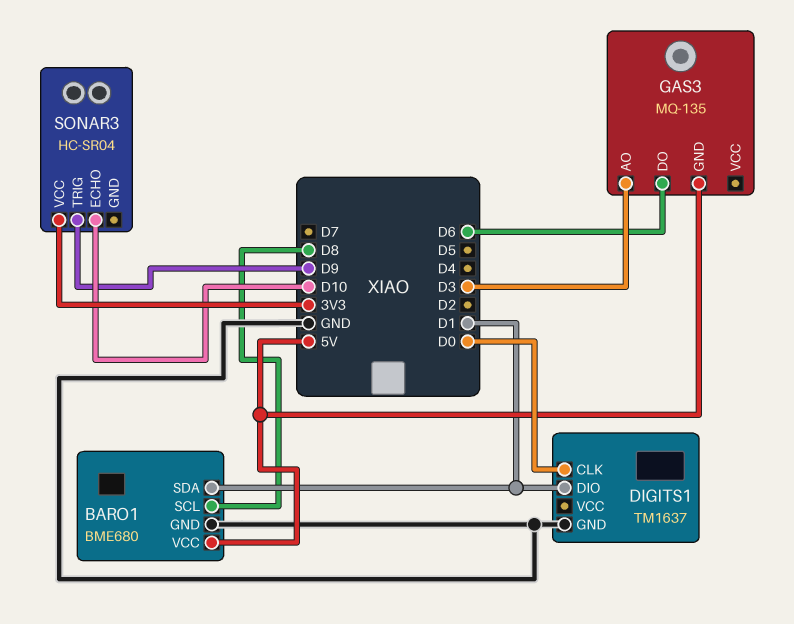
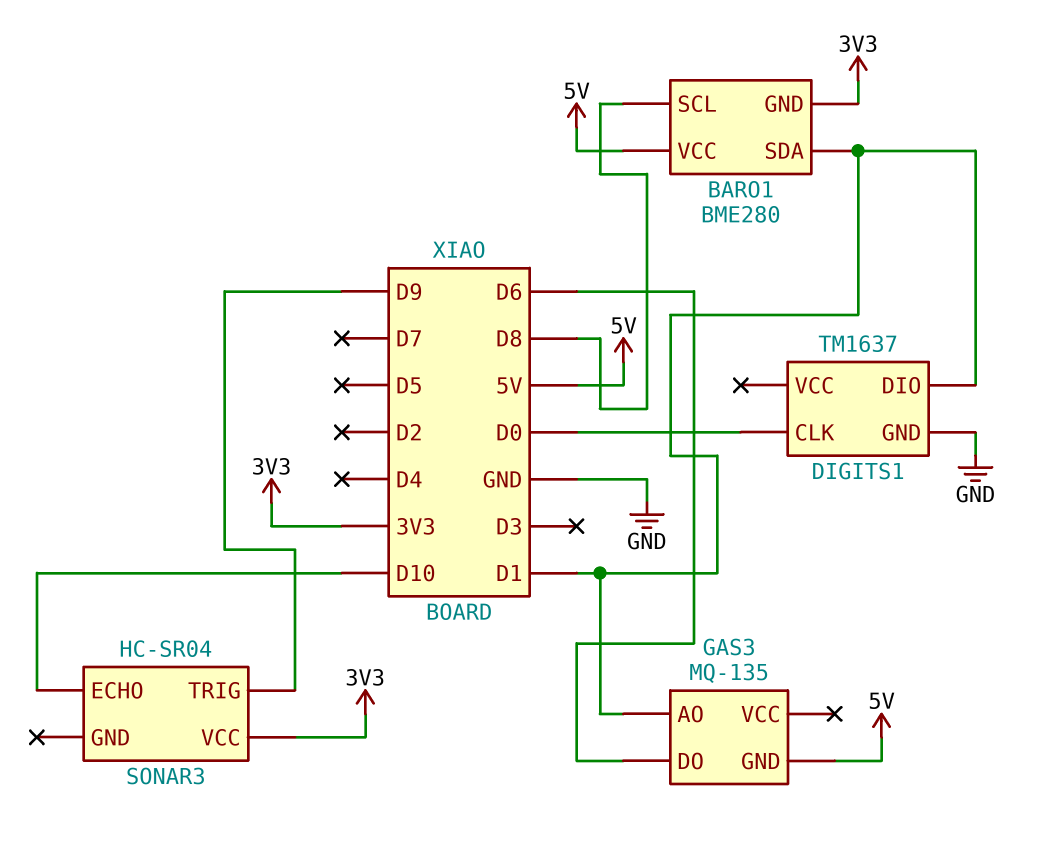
BARO1: BME680 -> BME280
BARO1 pin GND: GND -> 3V3
GAS3 pin AO: D3 -> D1

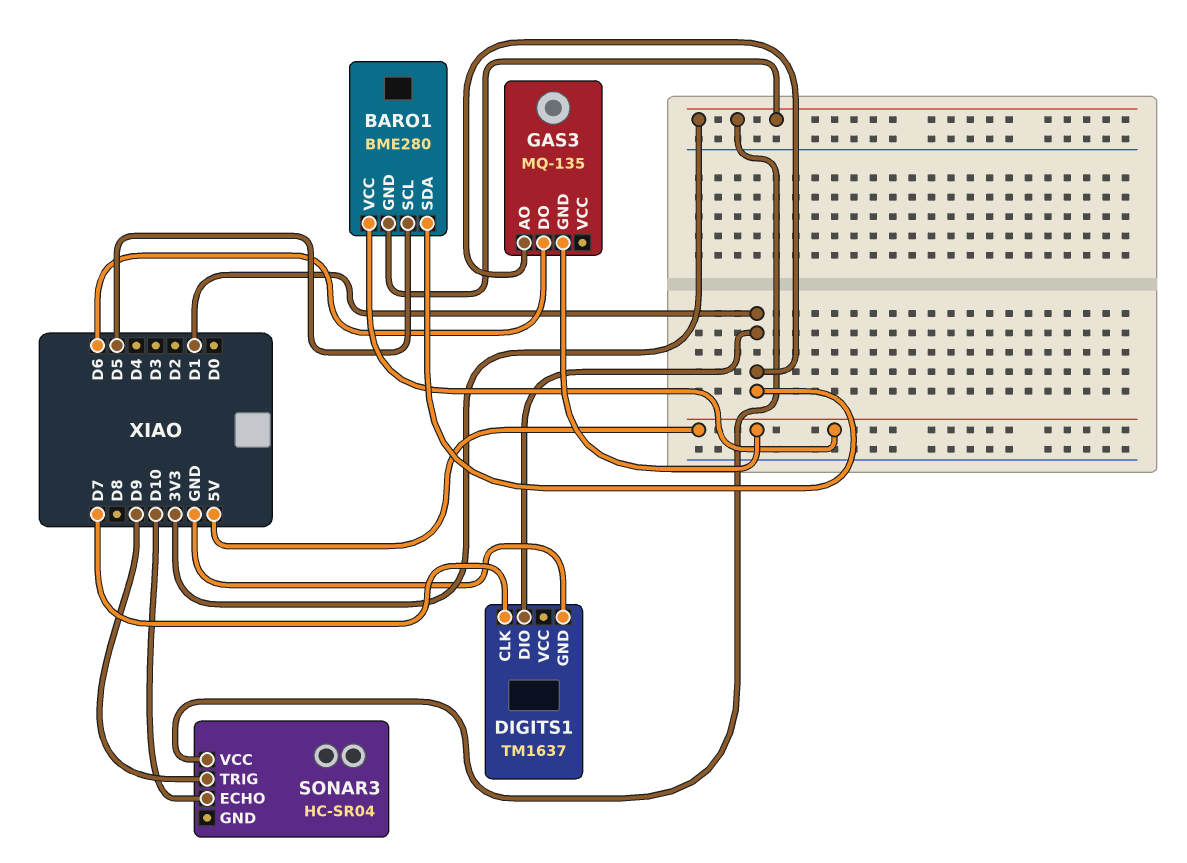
BARO1 pin SCL: D8 -> D5
DIGITS1 pin CLK: D0 -> D7

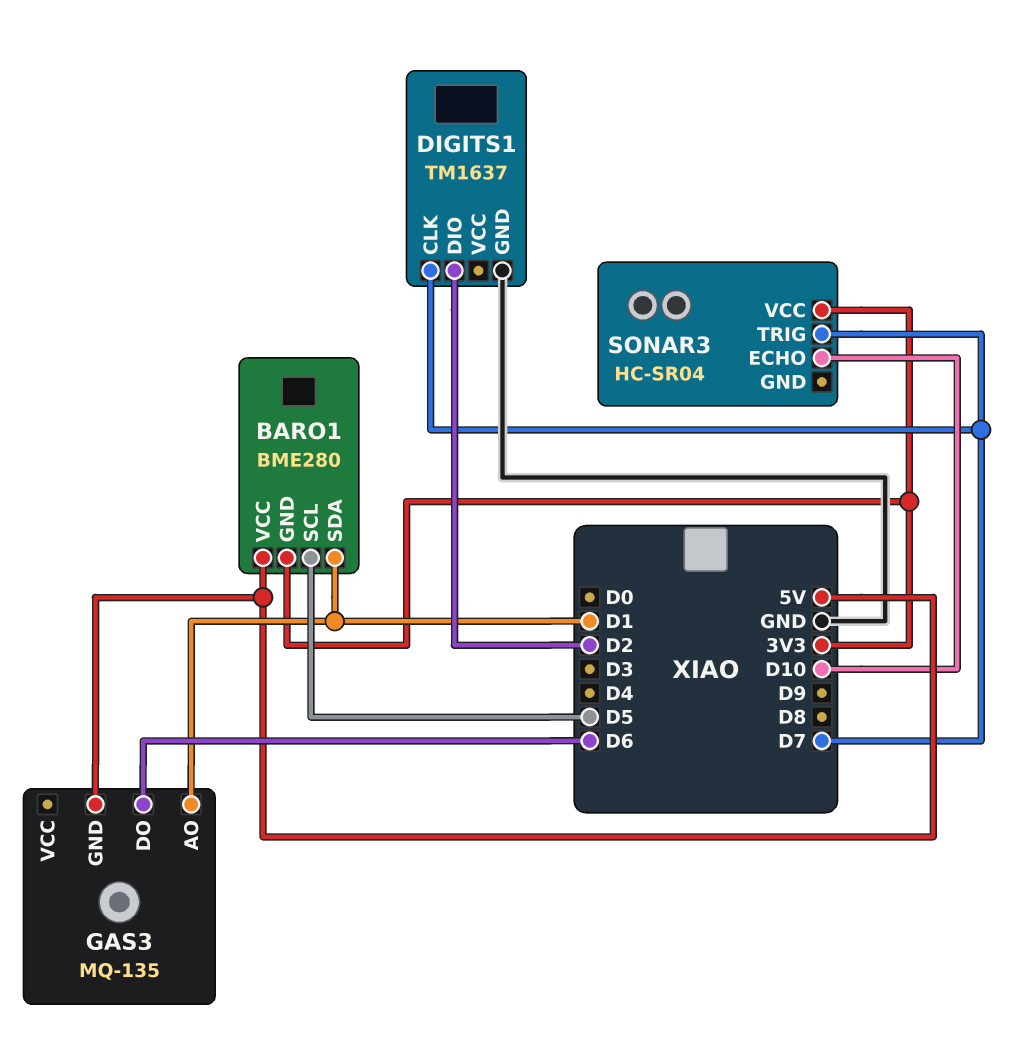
DIGITS1 pin DIO: D1 -> D2
SONAR3 pin TRIG: D9 -> D7

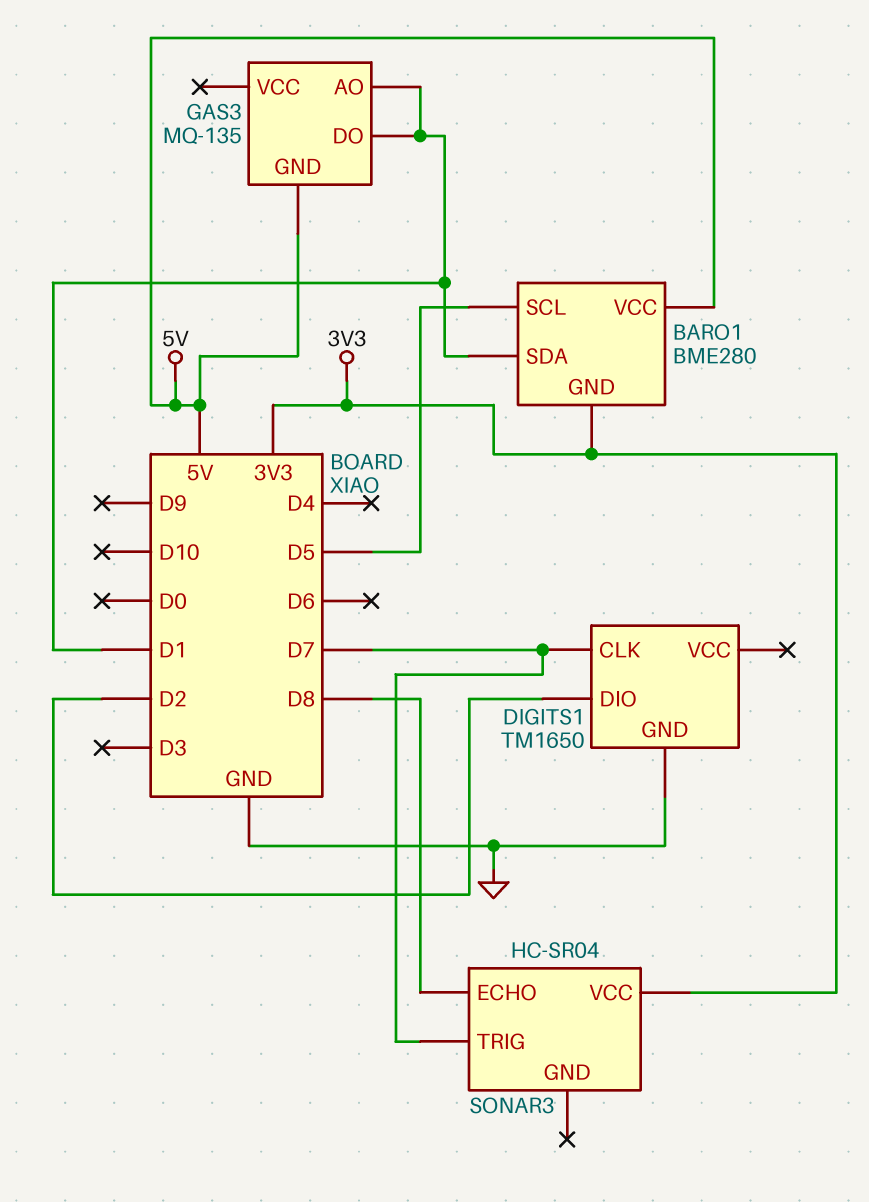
DIGITS1: TM1637 -> TM1650
GAS3 pin DO: D6 -> D1
SONAR3 pin ECHO: D10 -> D8

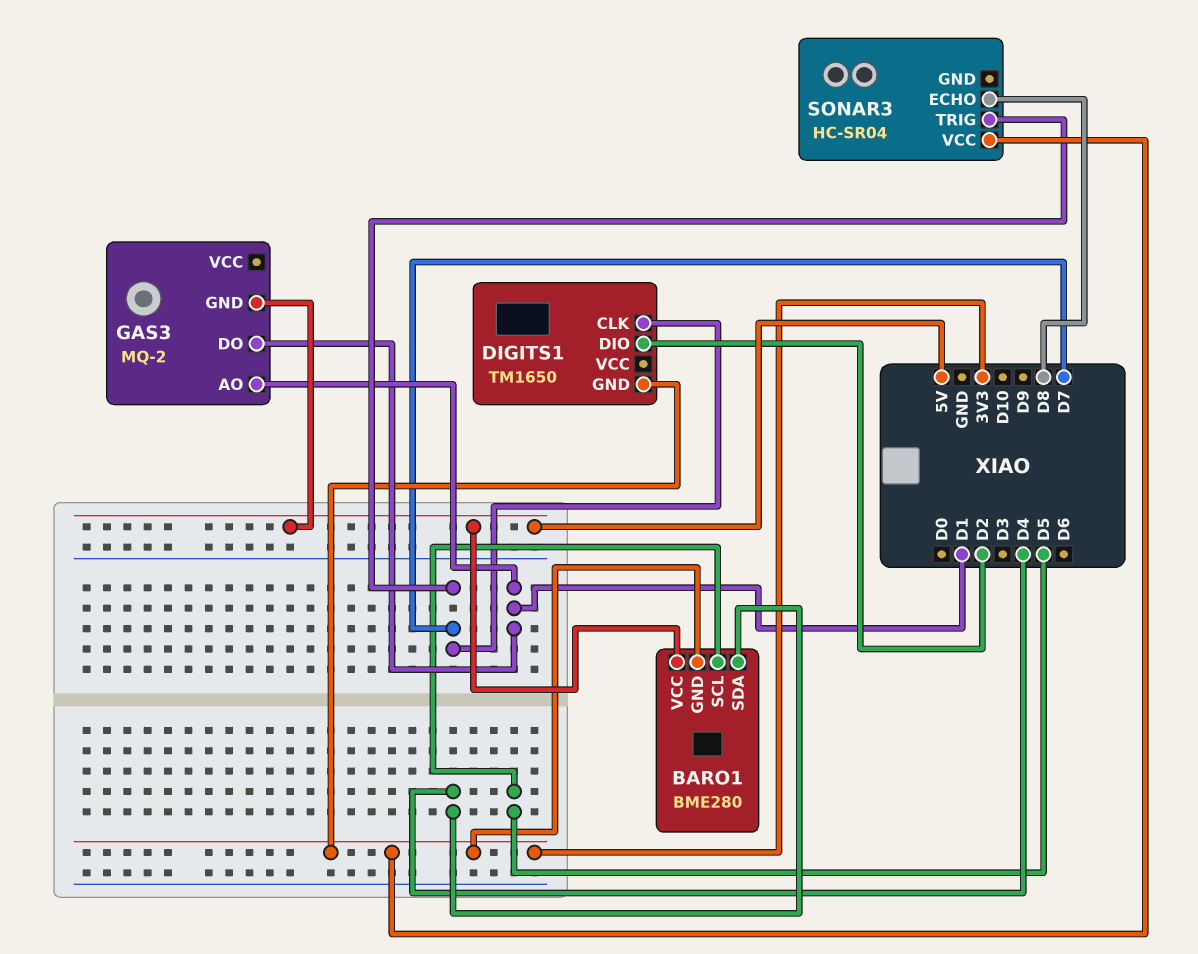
BARO1 pin SDA: D1 -> D4
DIGITS1 pin GND: GND -> 3V3
GAS3: MQ-135 -> MQ-2

